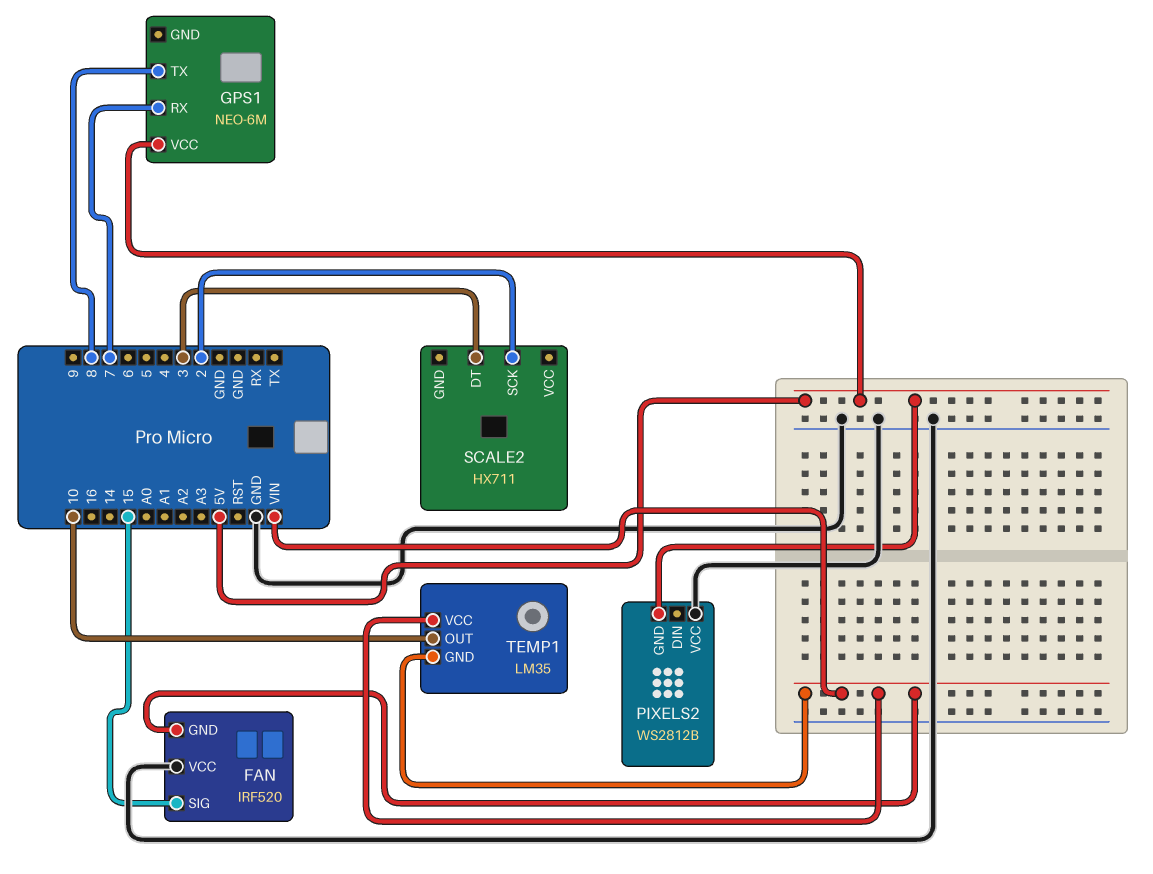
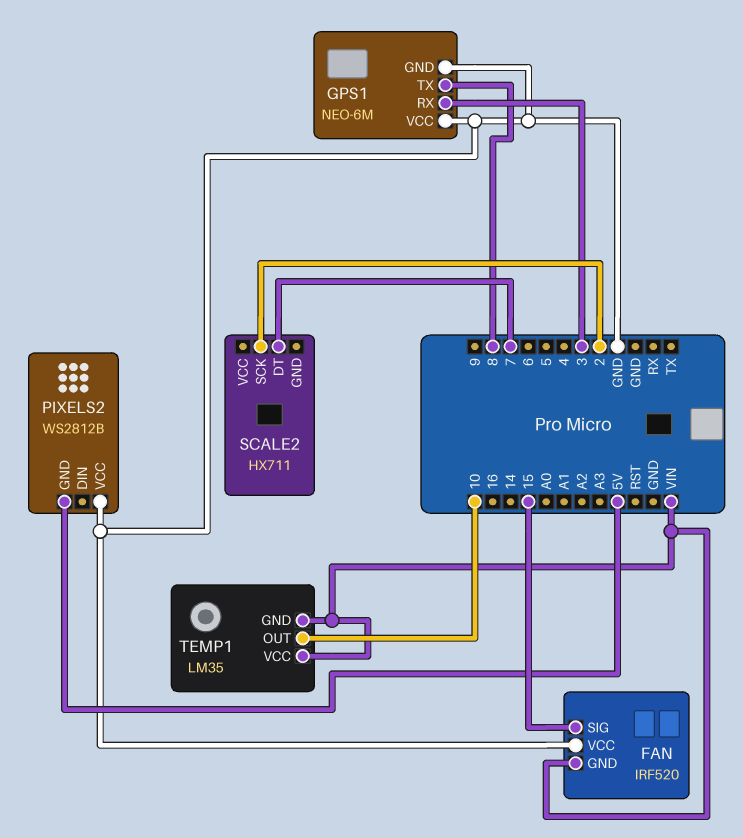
GPS1 pin GND: none -> GND
GPS1 pin RX: 7 -> 3
GPS1 pin VCC: 5V -> GND
SCALE2 pin DT: 3 -> 7

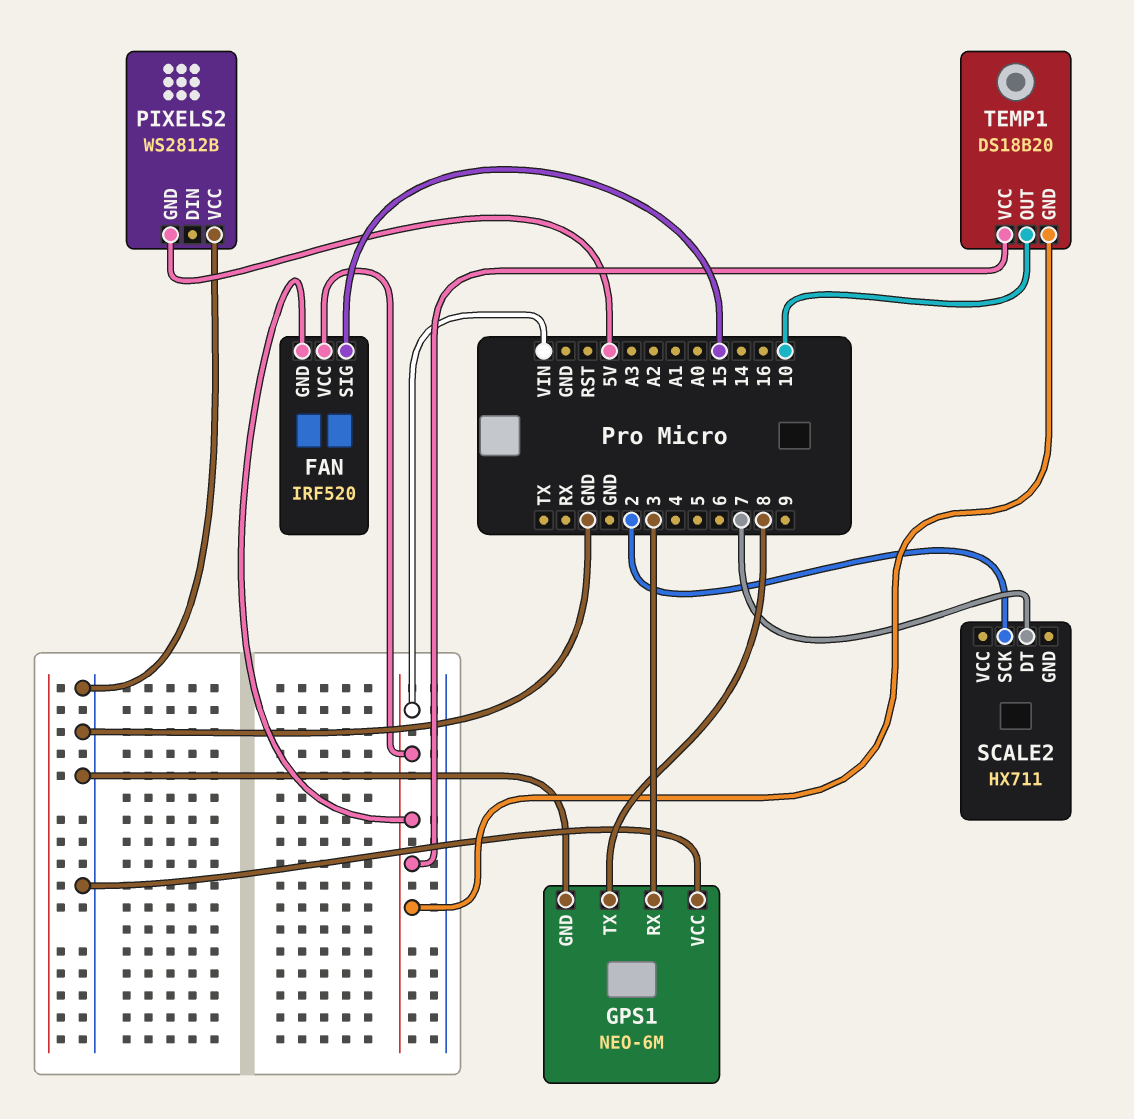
FAN pin VCC: GND -> VIN
TEMP1: LM35 -> DS18B20

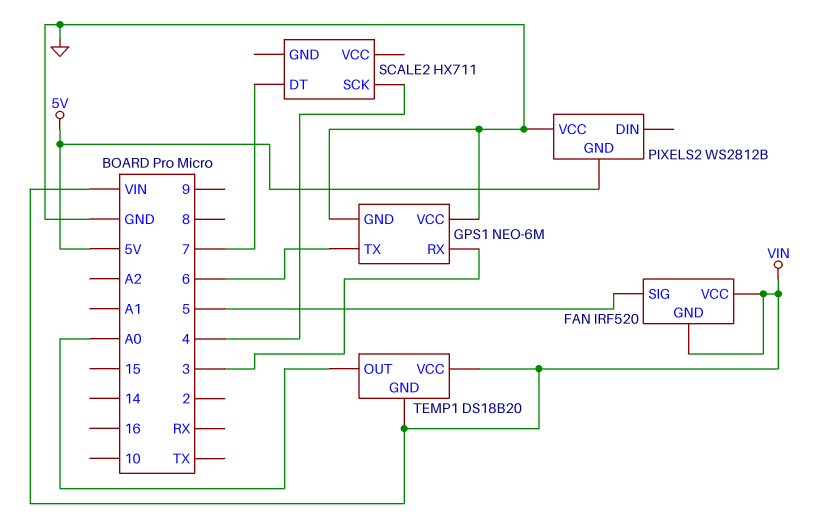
FAN pin SIG: 15 -> 5
GPS1 pin TX: 8 -> 6
SCALE2 pin SCK: 2 -> 4
TEMP1 pin OUT: 10 -> A0

